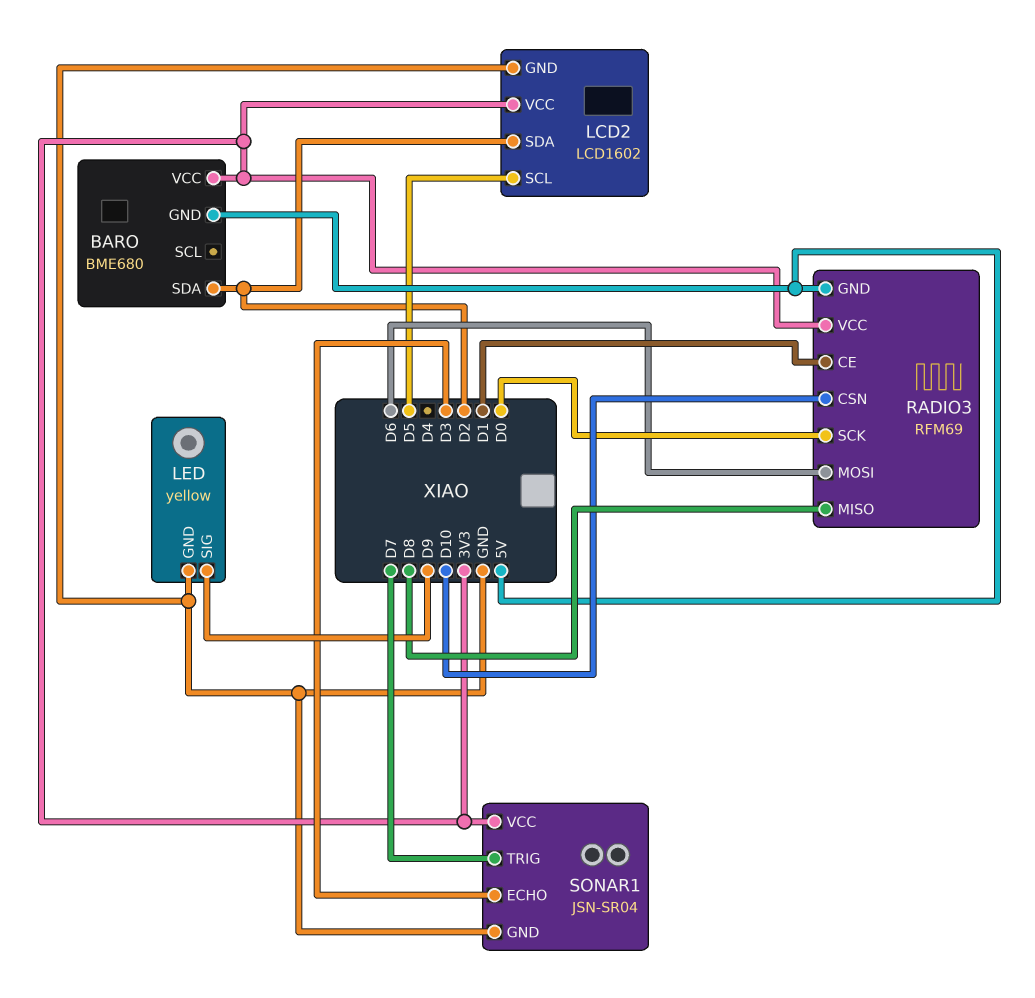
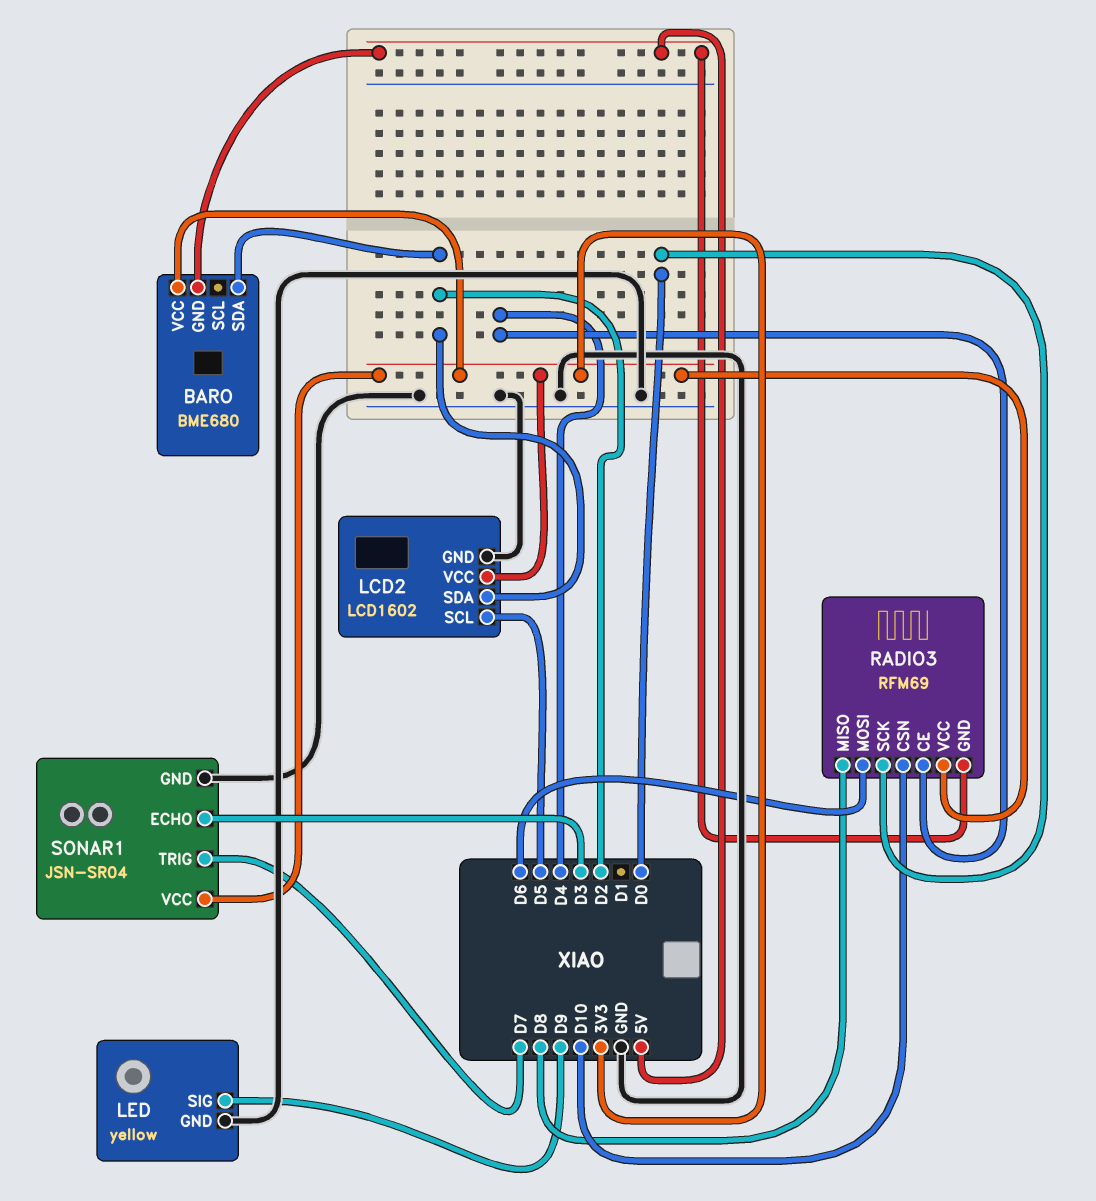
RADIO3 pin CE: D1 -> D4

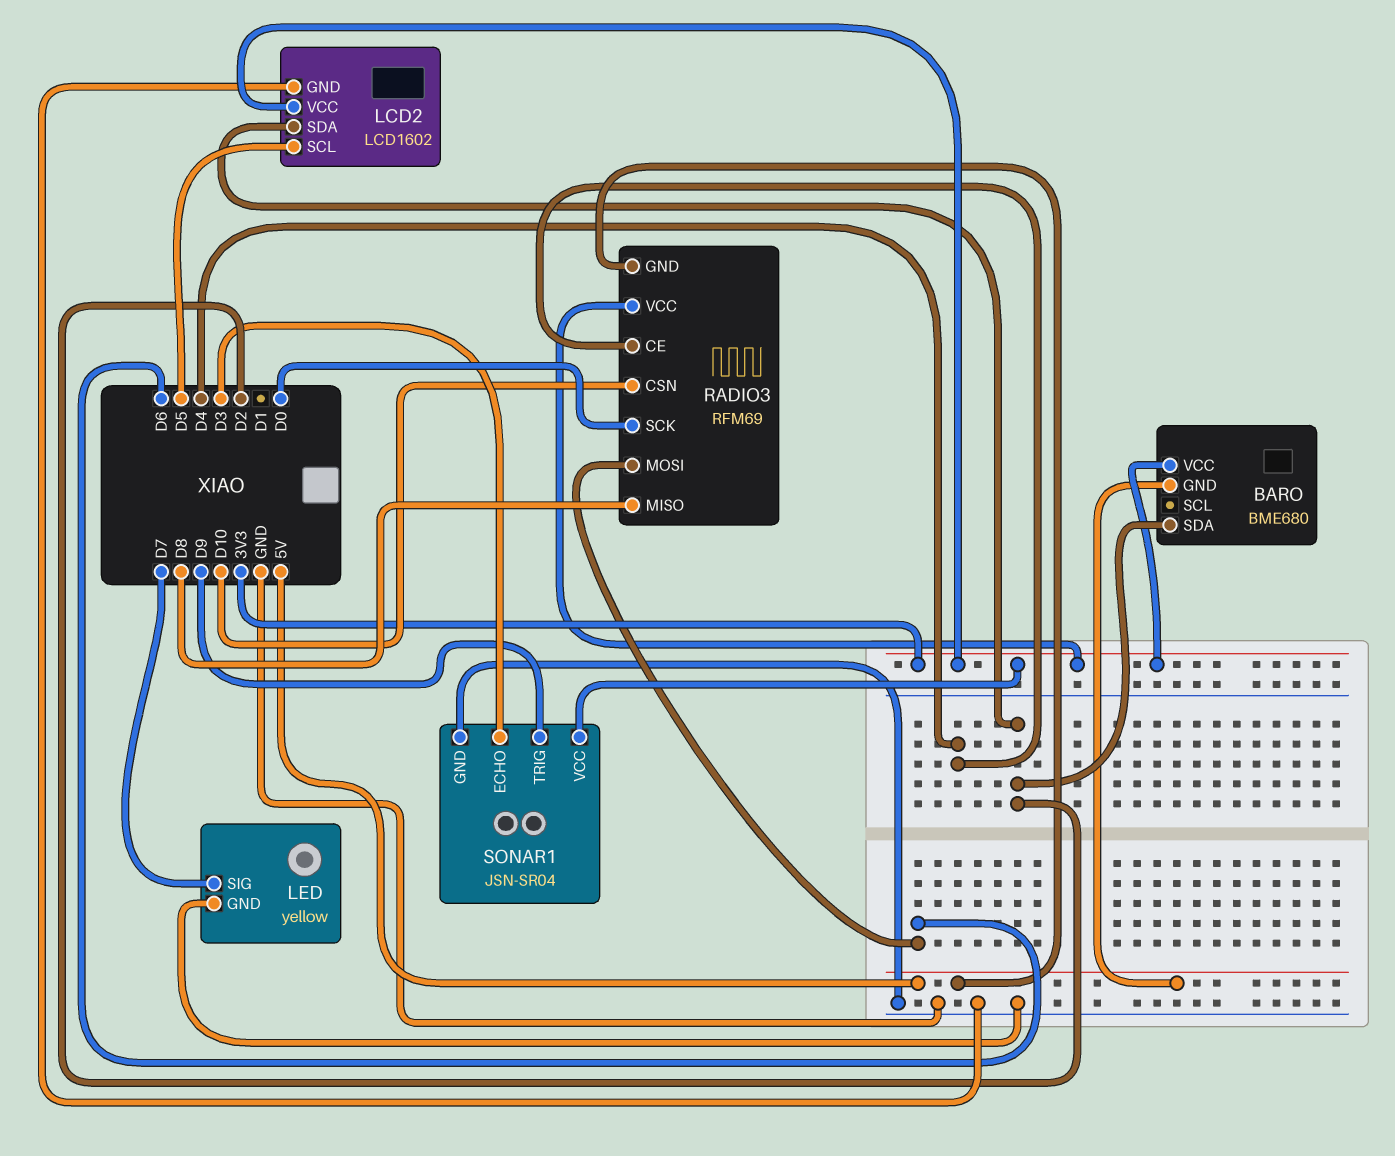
LED pin SIG: D9 -> D7
SONAR1 pin TRIG: D7 -> D9

